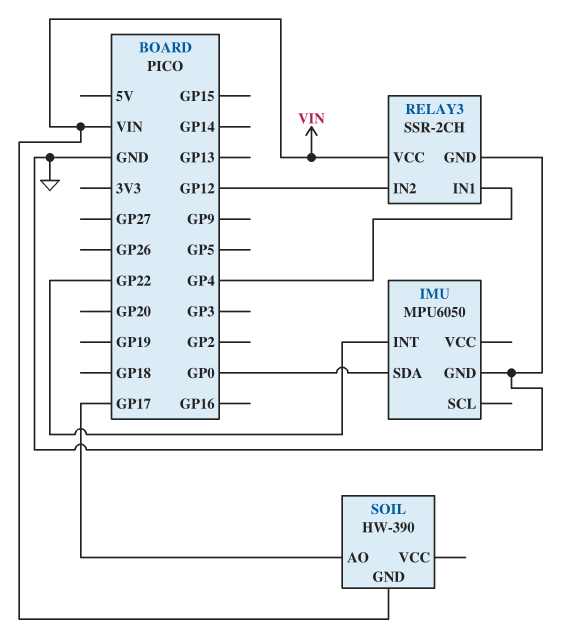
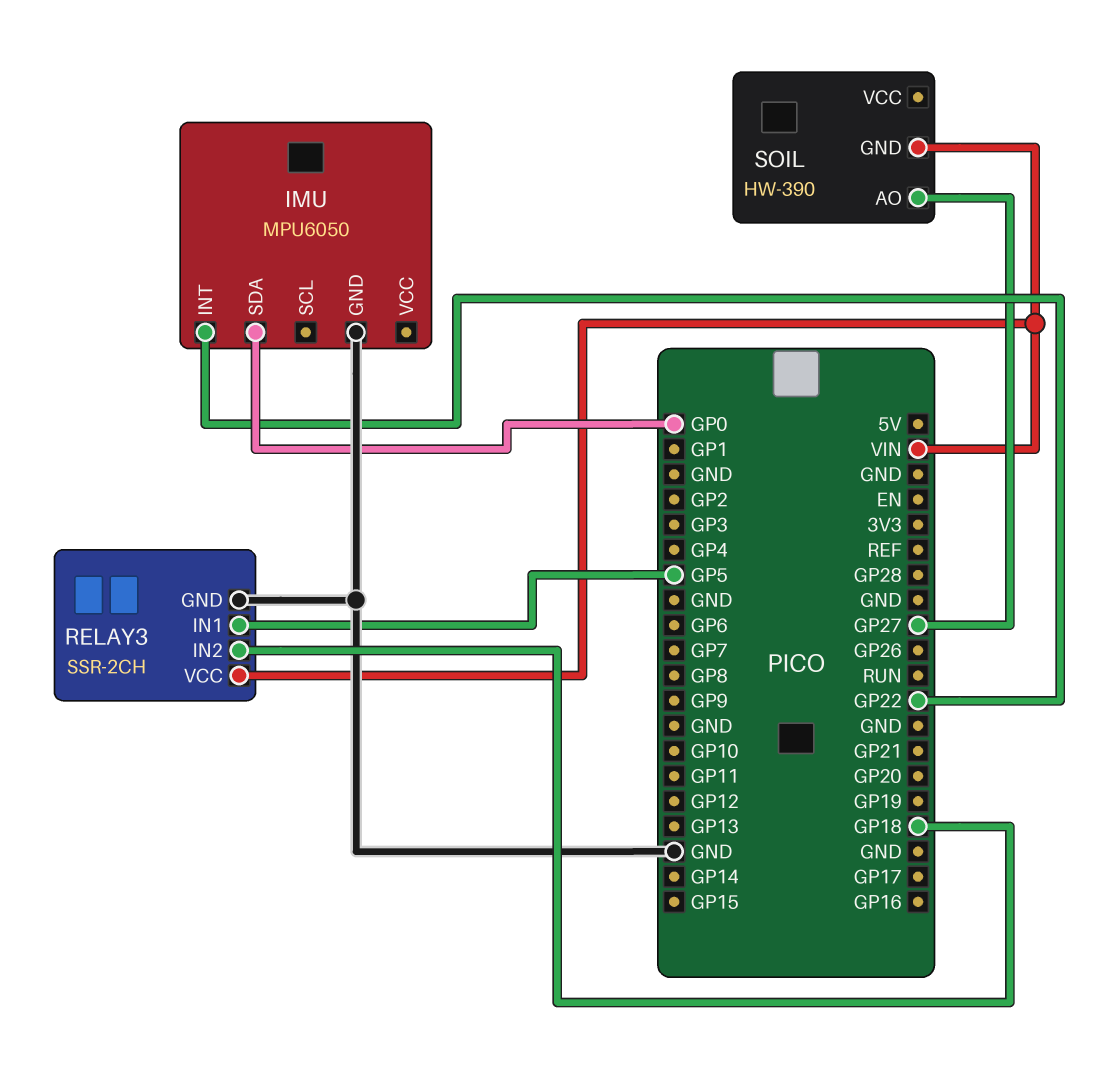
RELAY3 pin IN1: GP4 -> GP5
RELAY3 pin IN2: GP12 -> GP18
SOIL pin AO: GP17 -> GP27

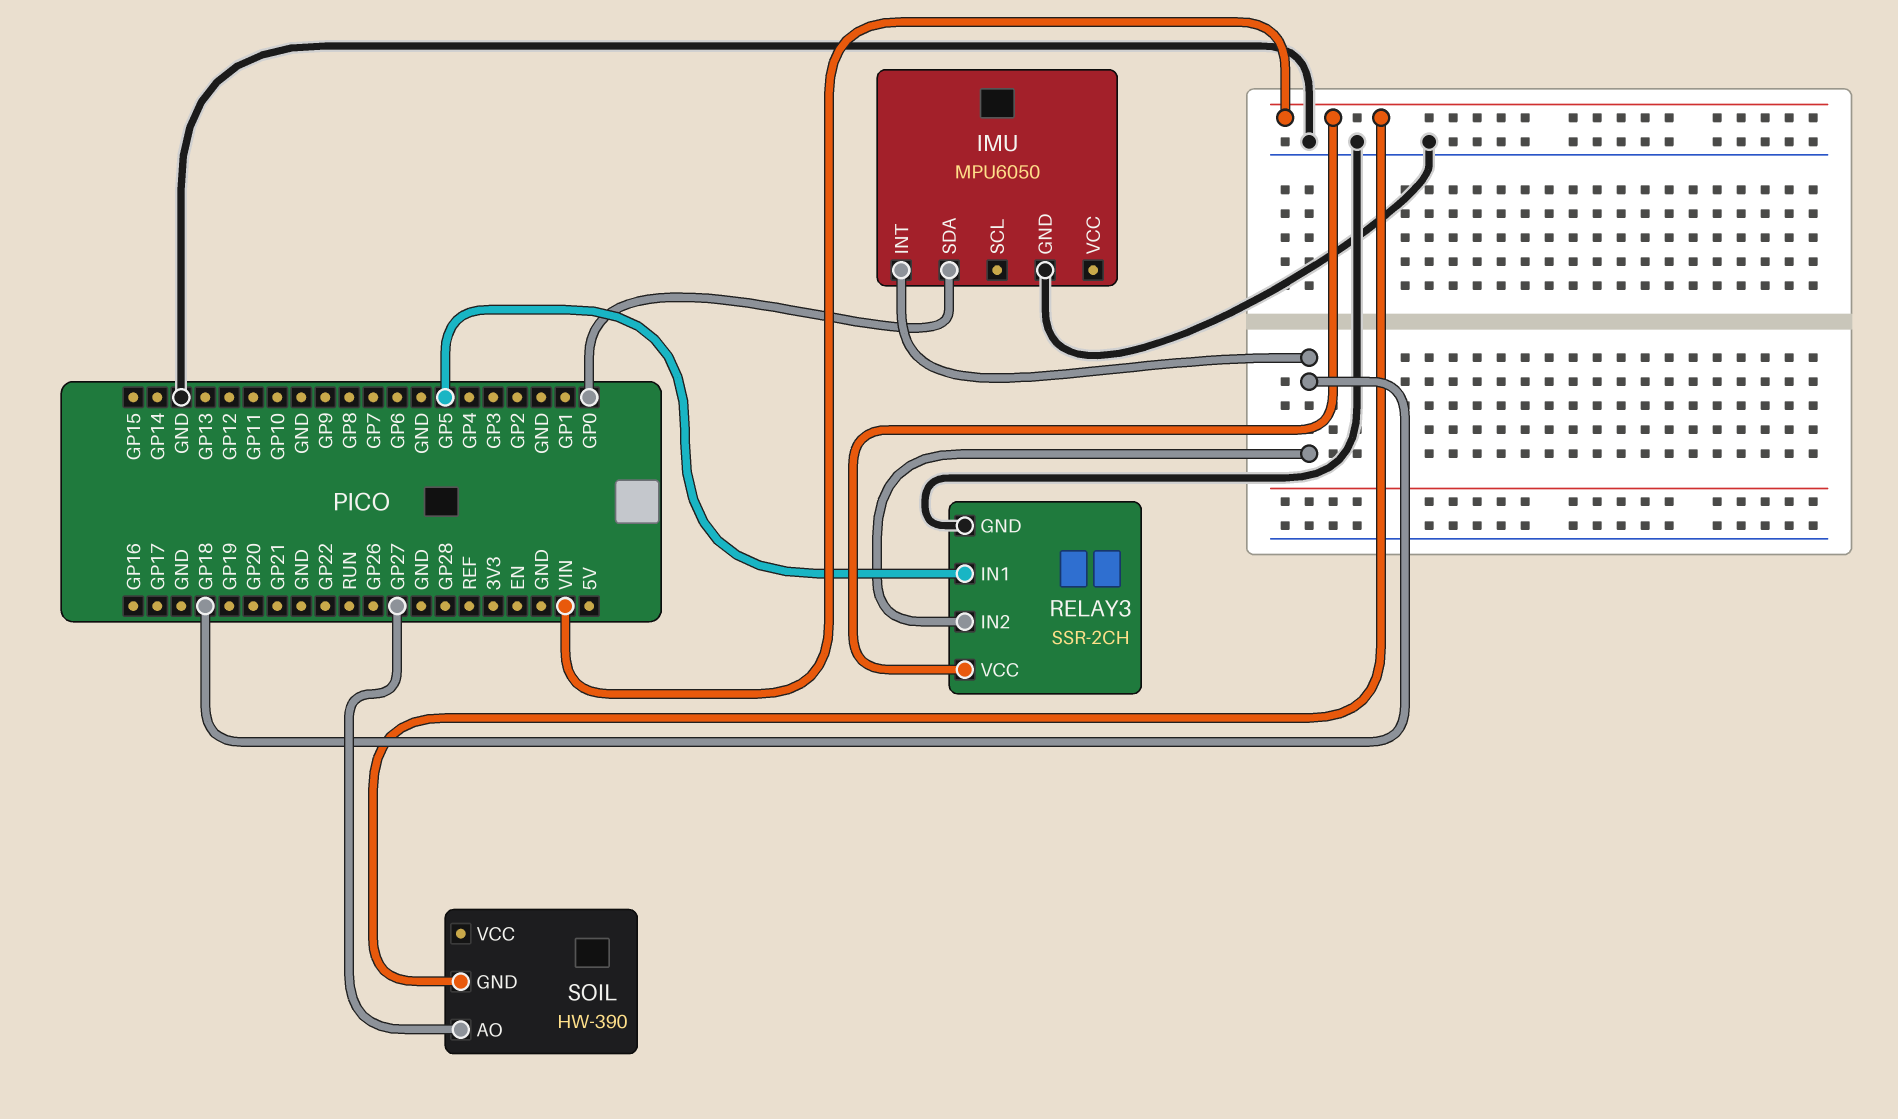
IMU pin INT: GP22 -> GP18

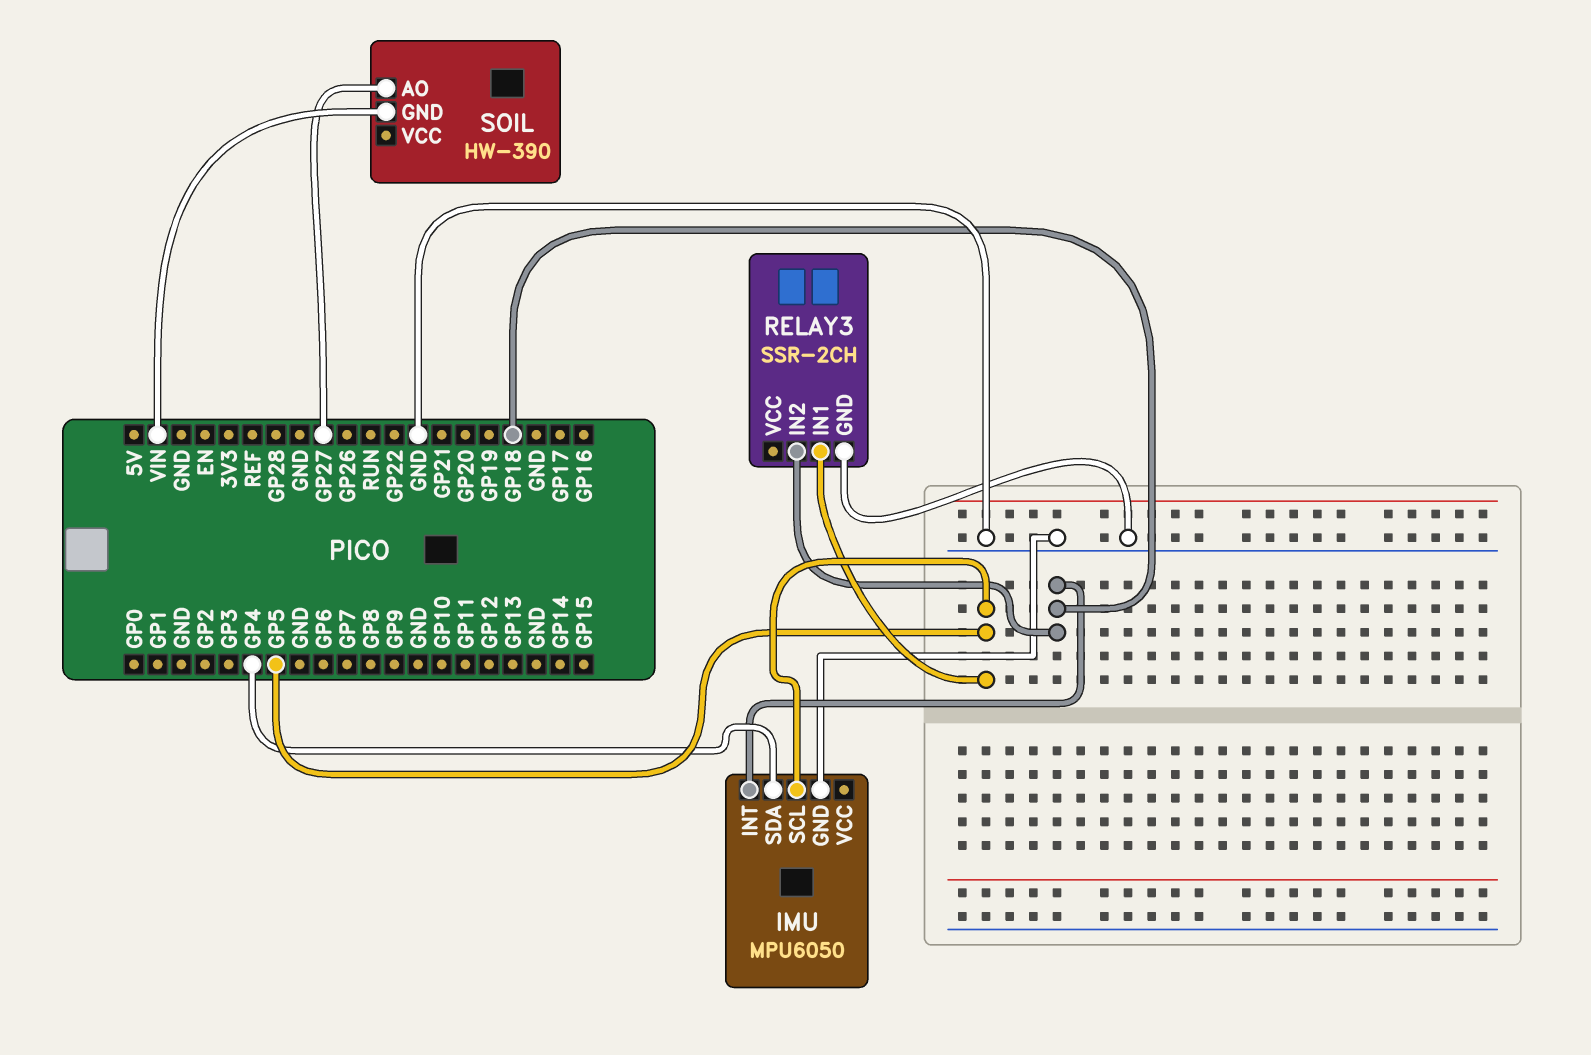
IMU pin SCL: none -> GP5
IMU pin SDA: GP0 -> GP4
RELAY3 pin VCC: VIN -> none

